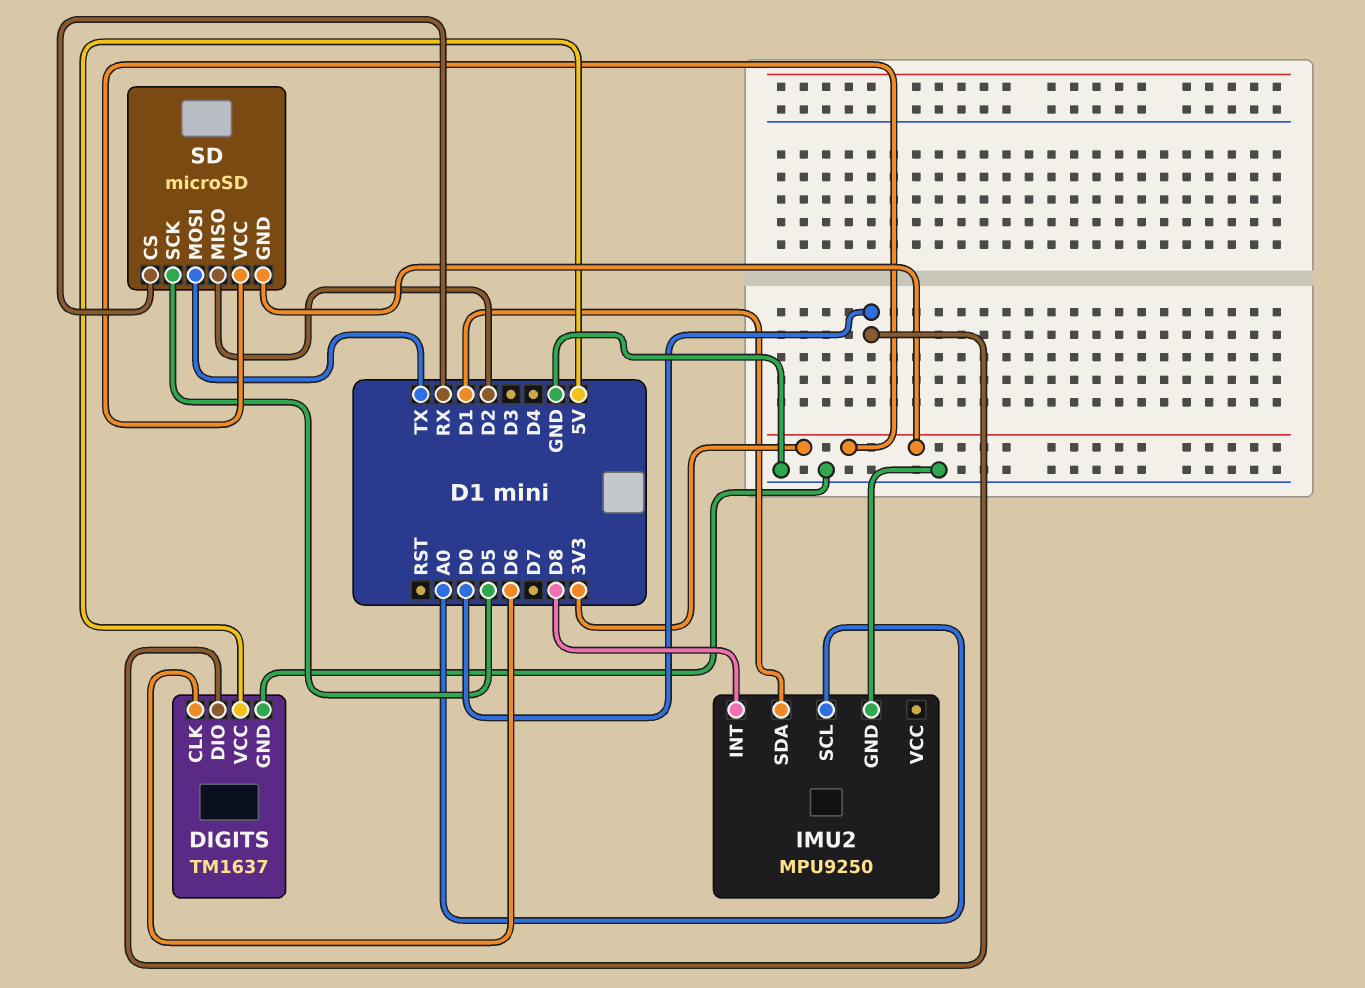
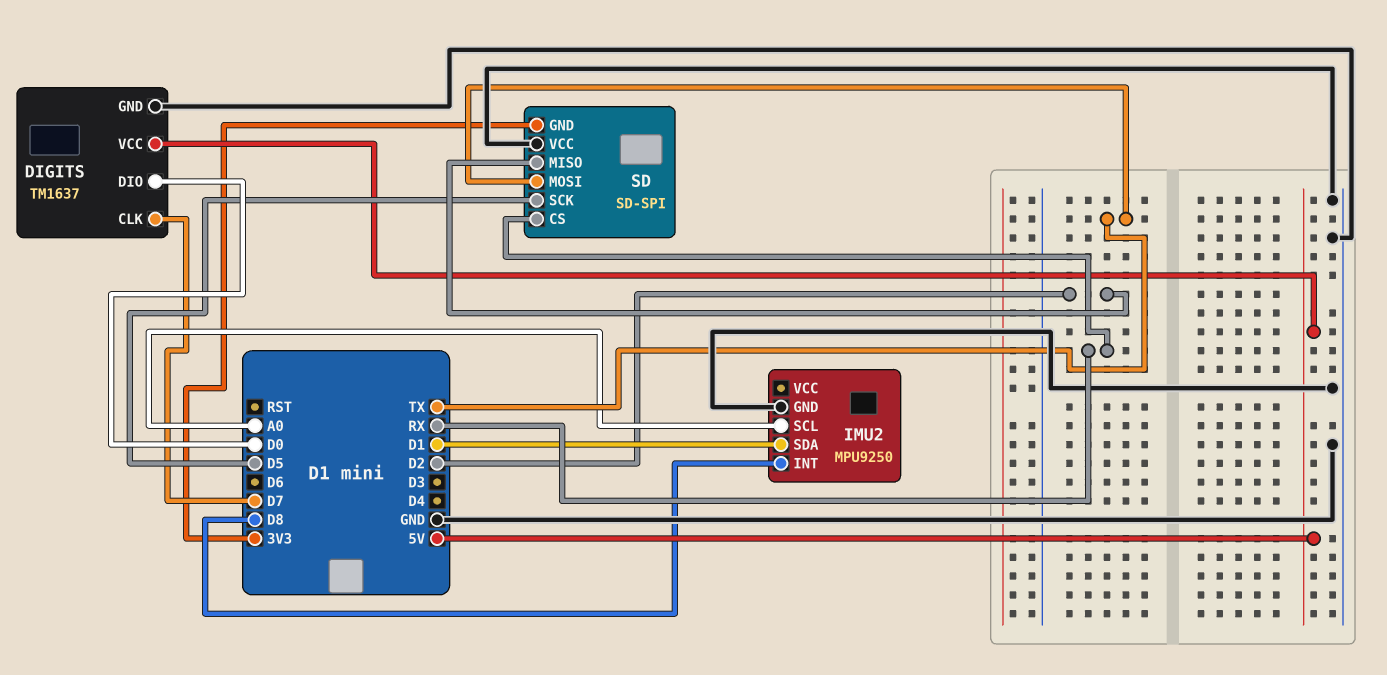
DIGITS pin CLK: D6 -> D7
SD: microSD -> SD-SPI
SD pin VCC: 3V3 -> GND

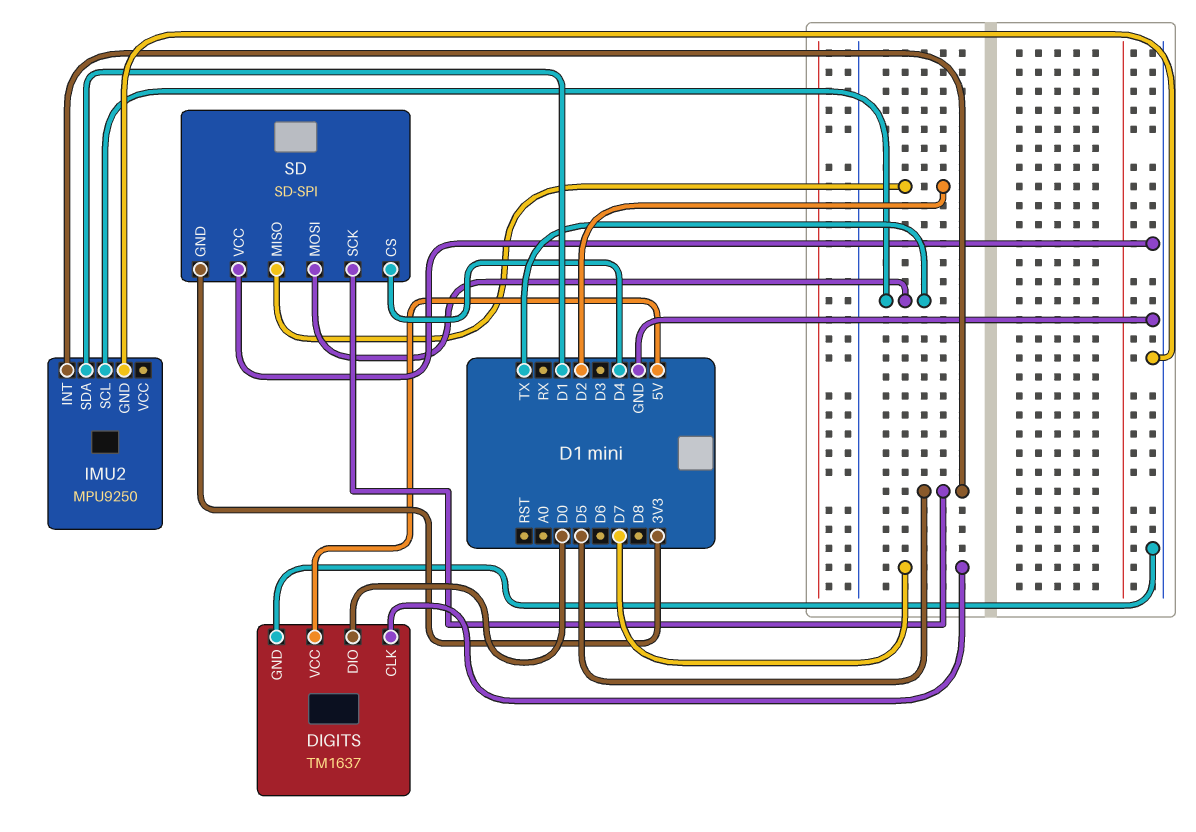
IMU2 pin INT: D8 -> D5
IMU2 pin SCL: A0 -> TX
SD pin CS: RX -> D4

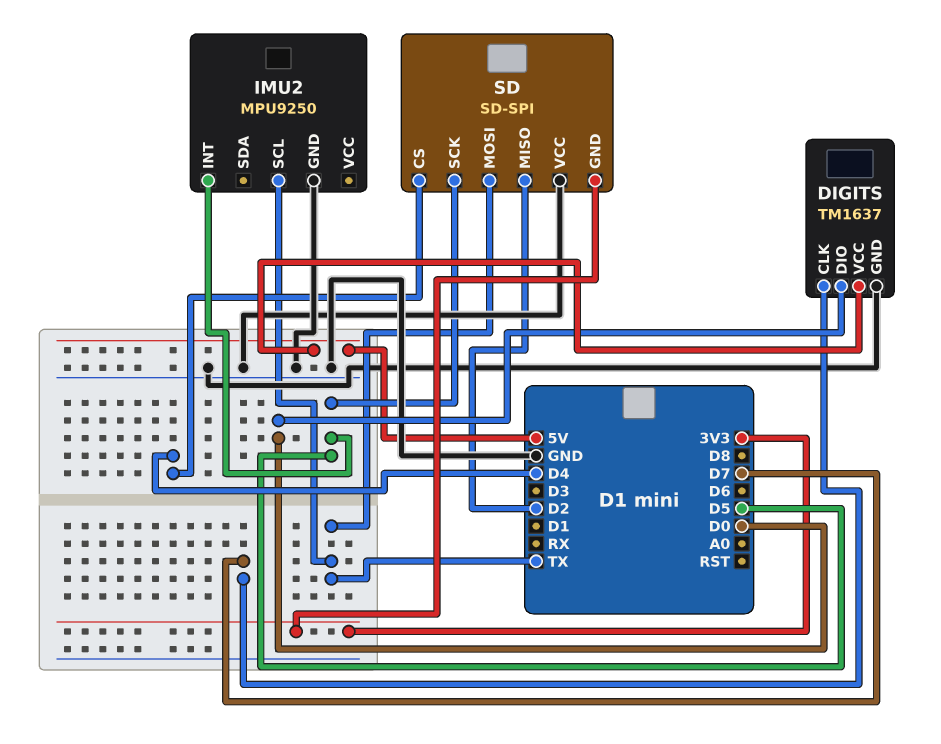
IMU2 pin SDA: D1 -> none

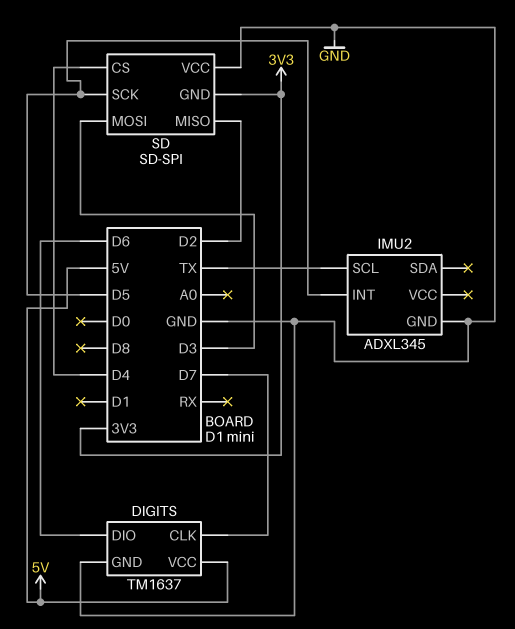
DIGITS pin DIO: D0 -> D6
IMU2: MPU9250 -> ADXL345
SD pin MOSI: TX -> D3

